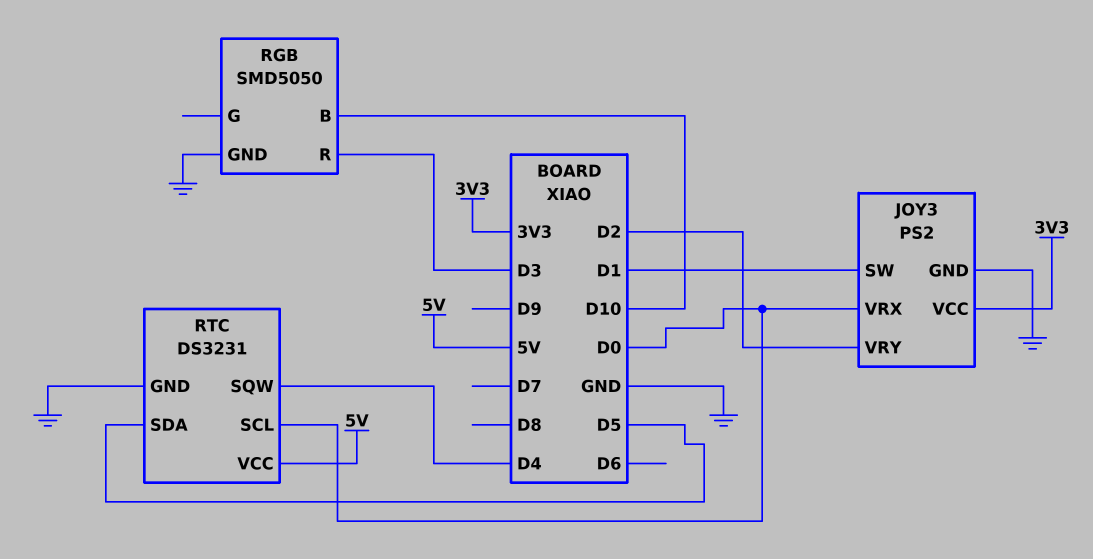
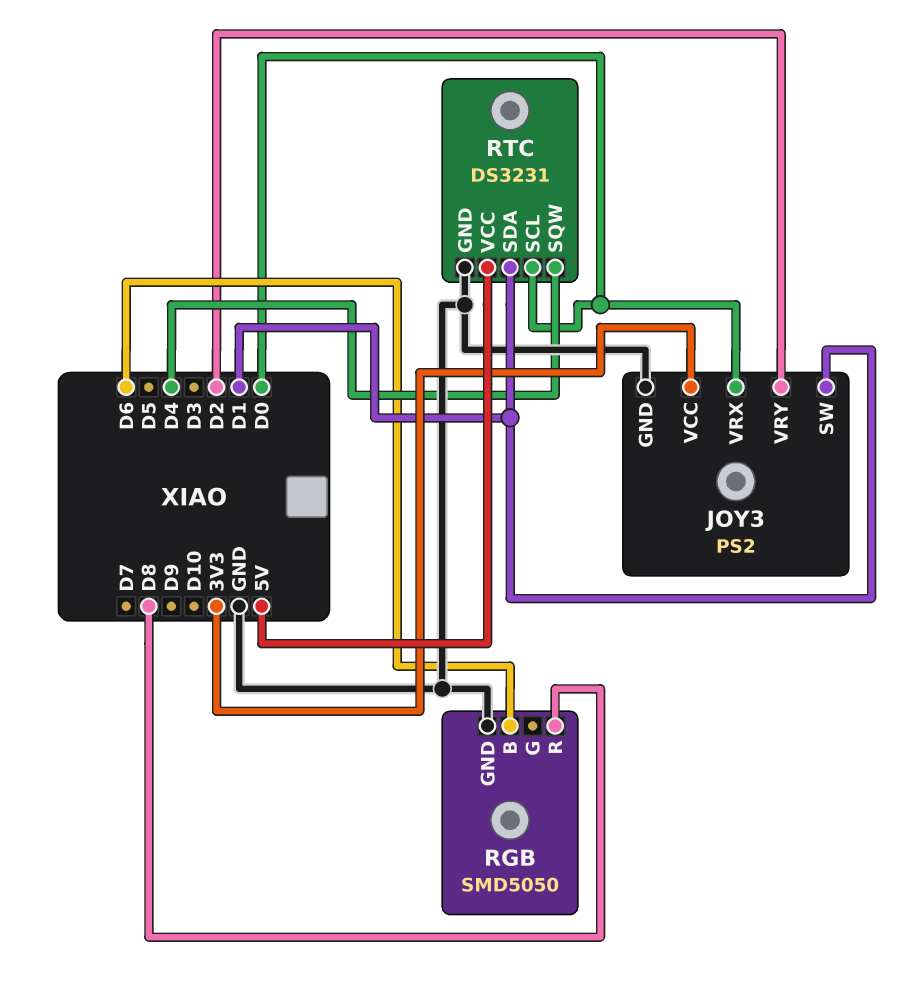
RGB pin B: D10 -> D6
RGB pin R: D3 -> D8
RTC pin SDA: D5 -> D1

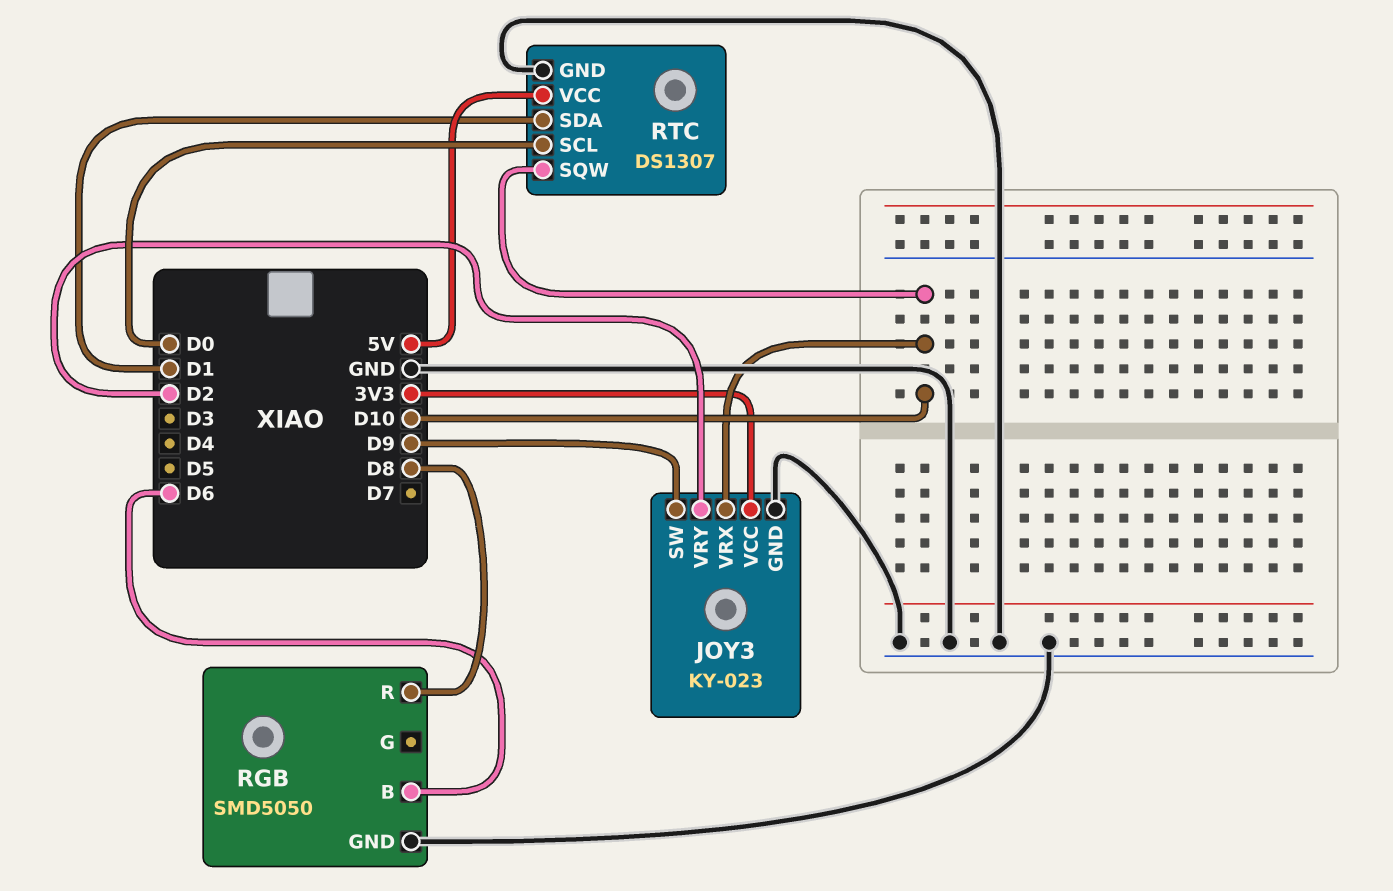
JOY3: PS2 -> KY-023
JOY3 pin SW: D1 -> D9
JOY3 pin VRX: D0 -> D10
RTC: DS3231 -> DS1307
RTC pin SQW: D4 -> D10

